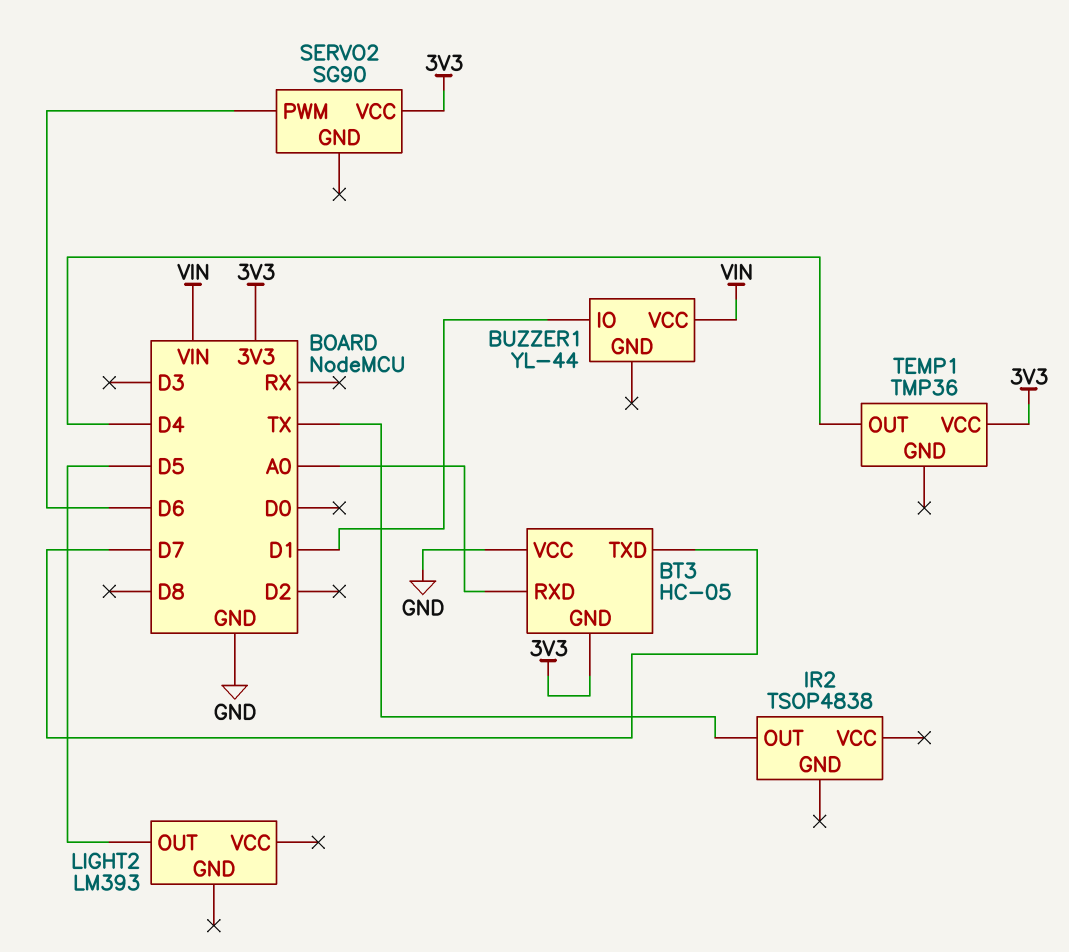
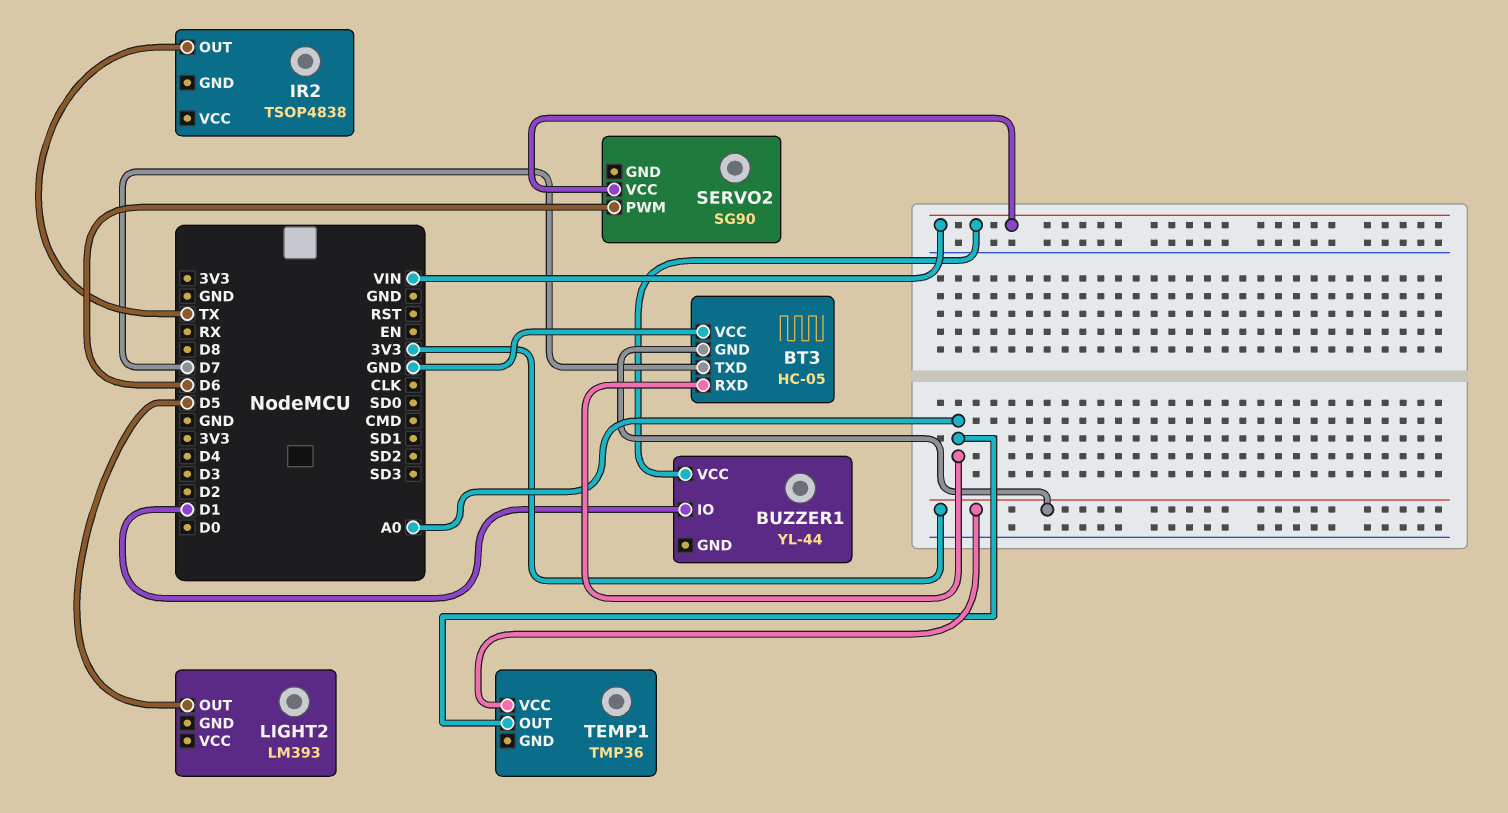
SERVO2 pin VCC: 3V3 -> VIN
TEMP1 pin OUT: D4 -> A0

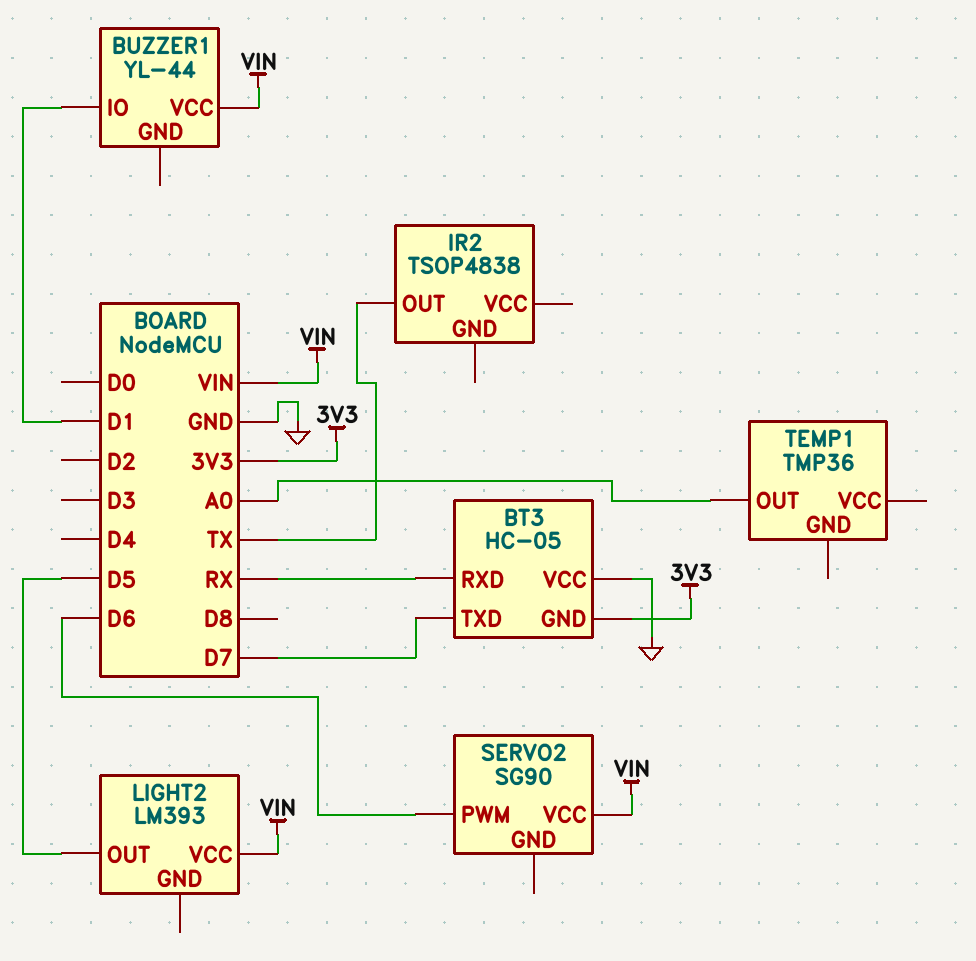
BT3 pin RXD: A0 -> RX
LIGHT2 pin VCC: none -> VIN
TEMP1 pin VCC: 3V3 -> none

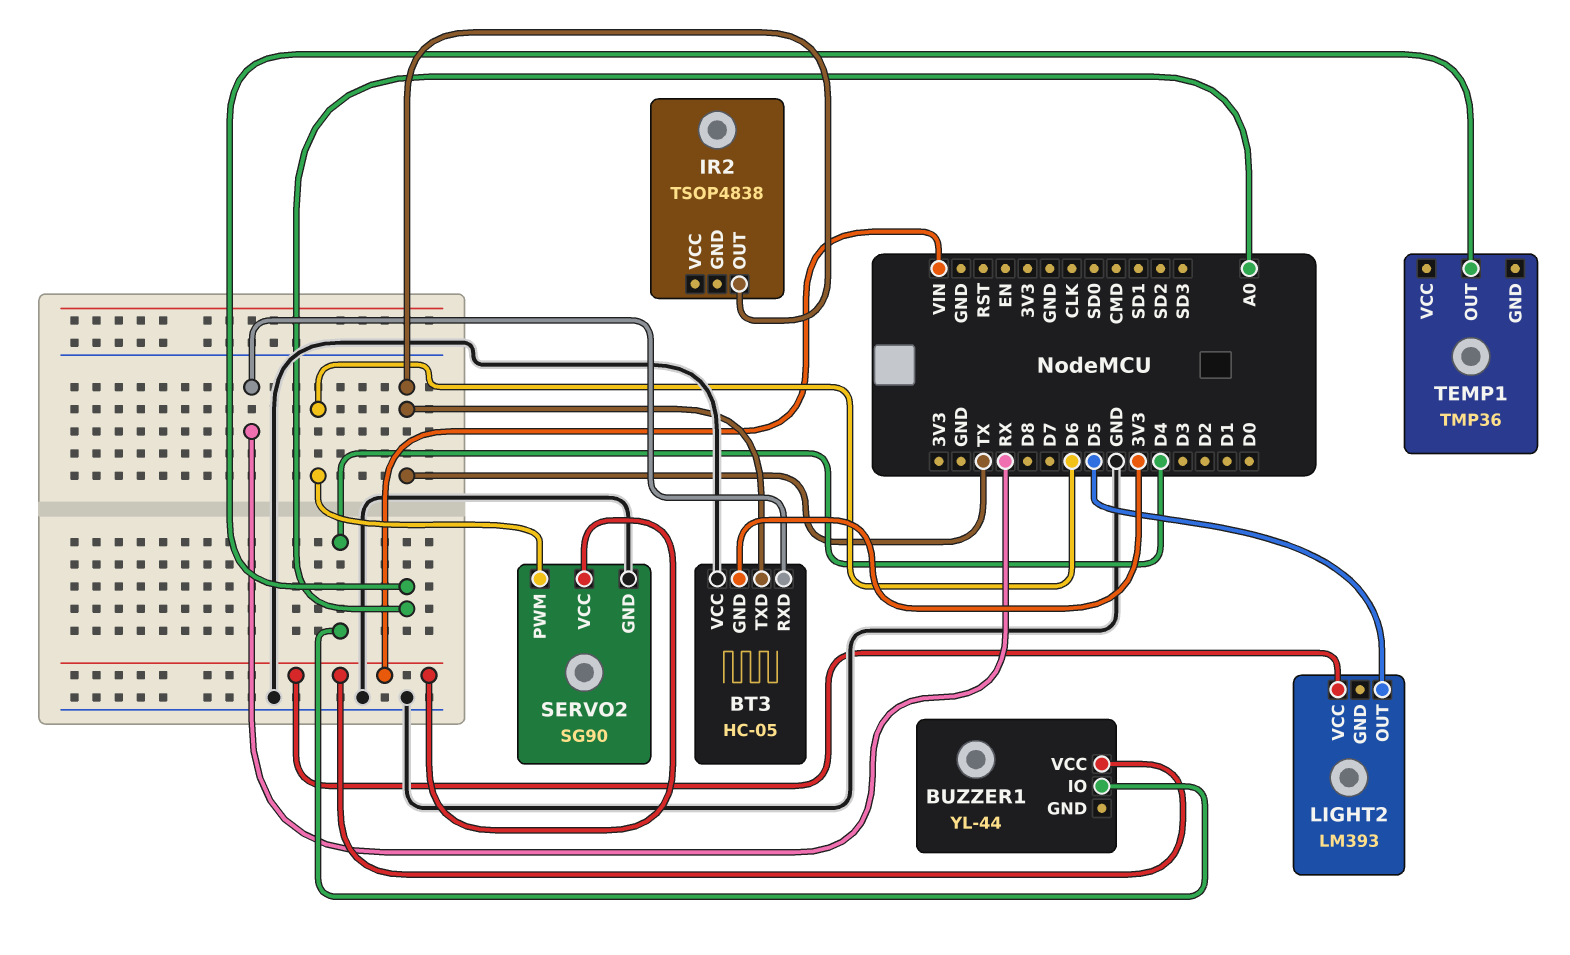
BT3 pin TXD: D7 -> TX
BUZZER1 pin IO: D1 -> D4
SERVO2 pin GND: none -> GND

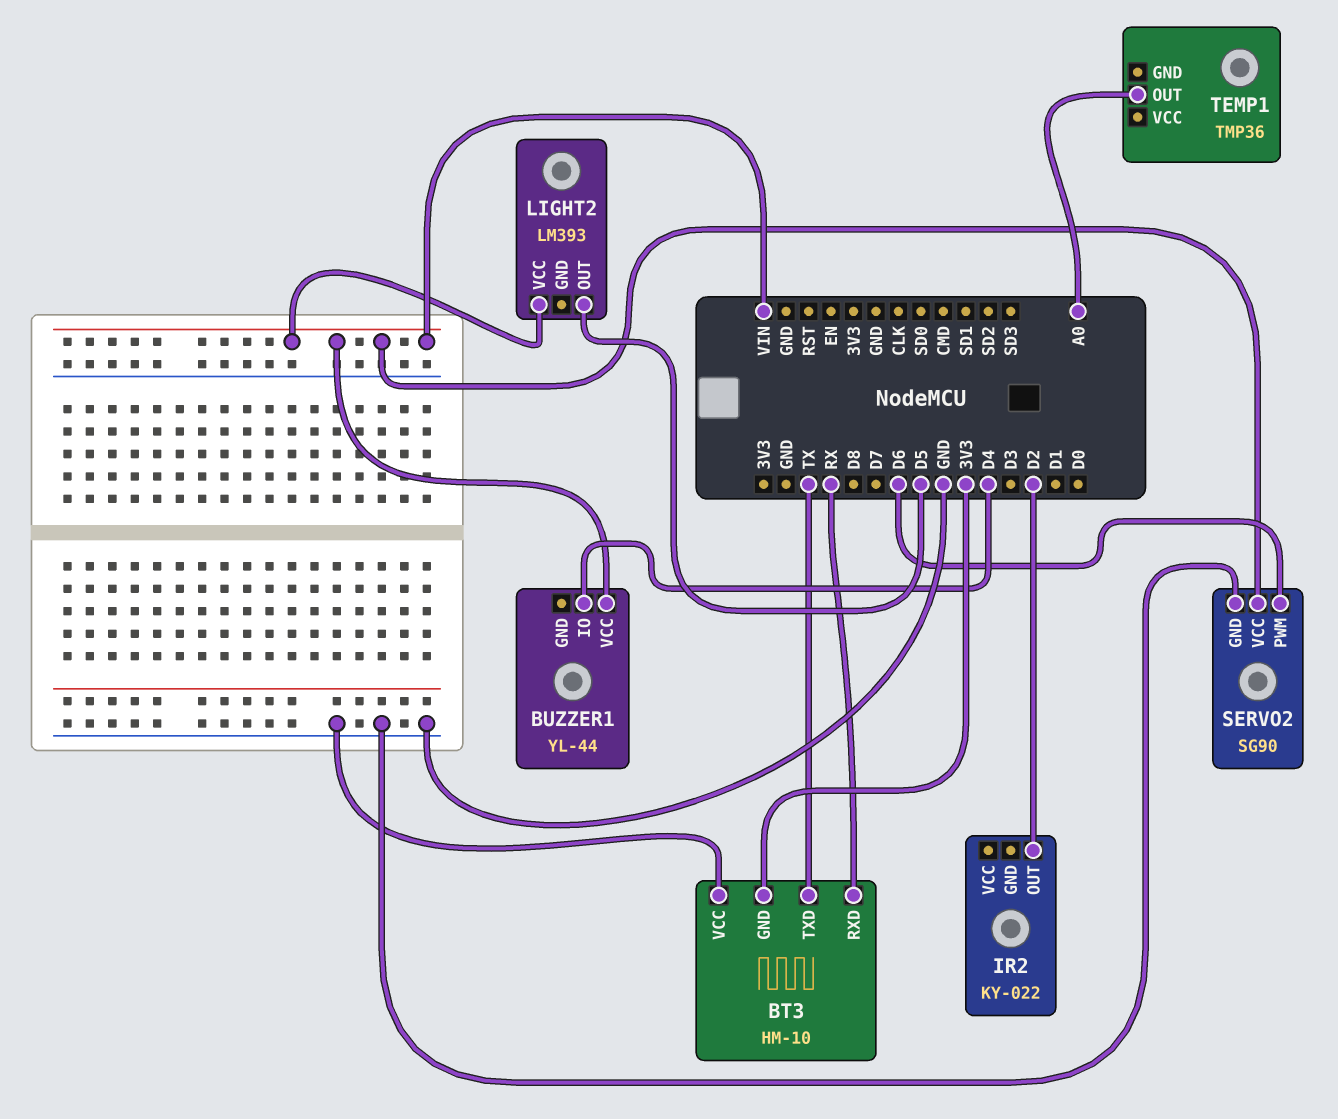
BT3: HC-05 -> HM-10
IR2: TSOP4838 -> KY-022
IR2 pin OUT: TX -> D2

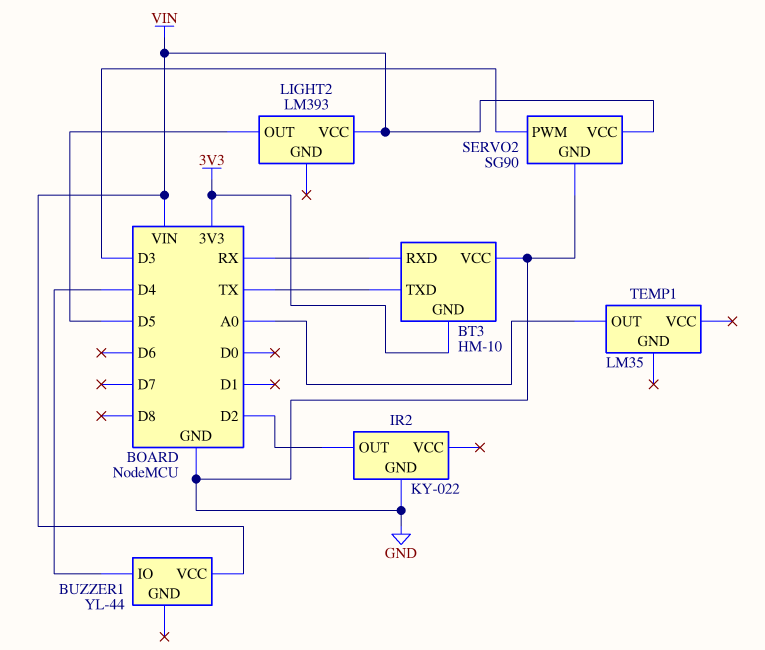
IR2 pin GND: none -> GND
SERVO2 pin PWM: D6 -> D3
TEMP1: TMP36 -> LM35

